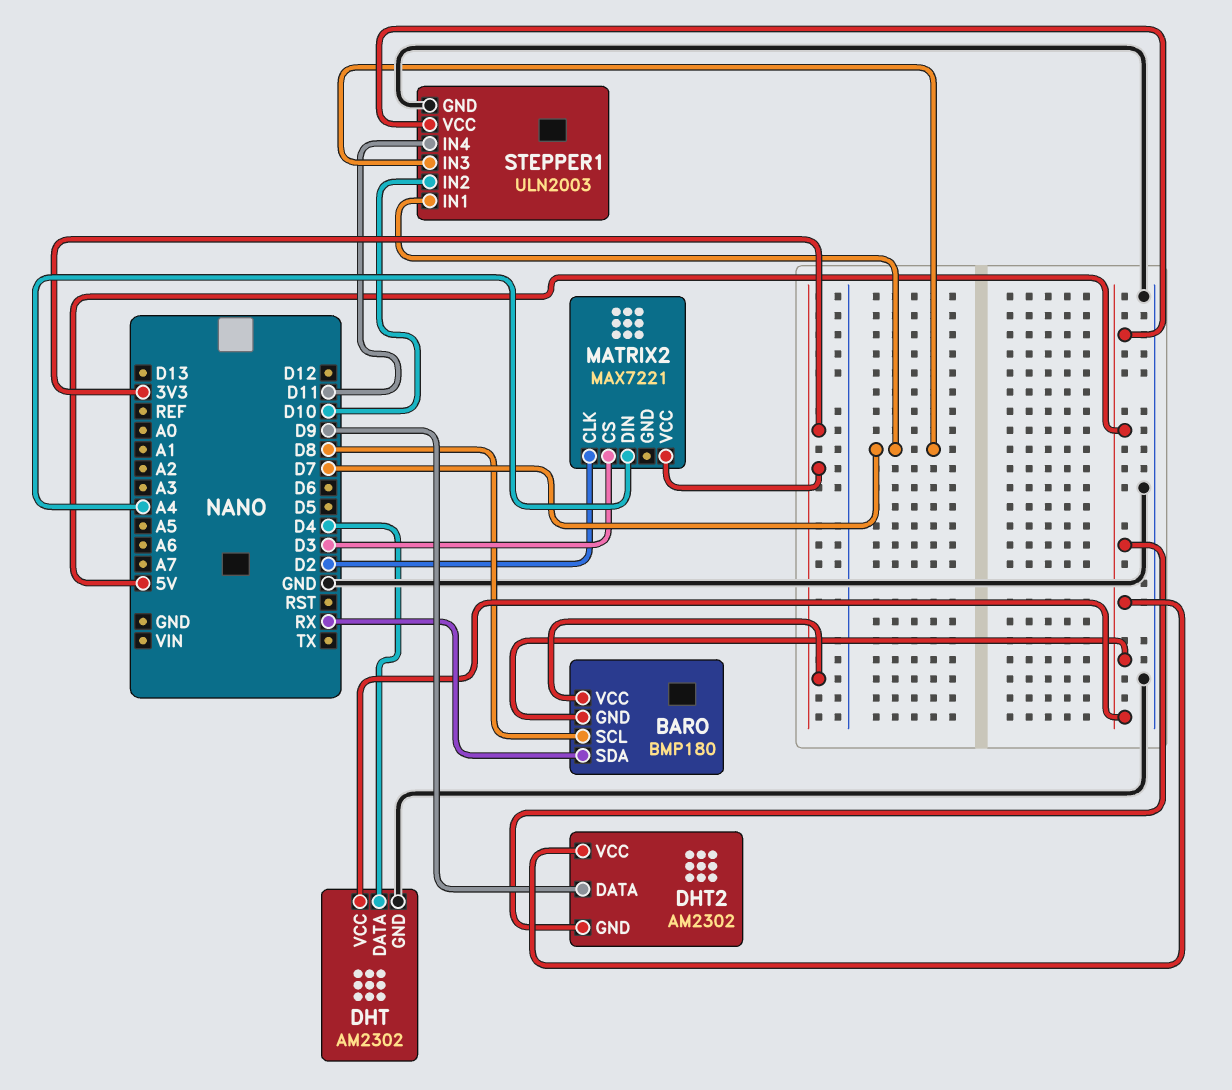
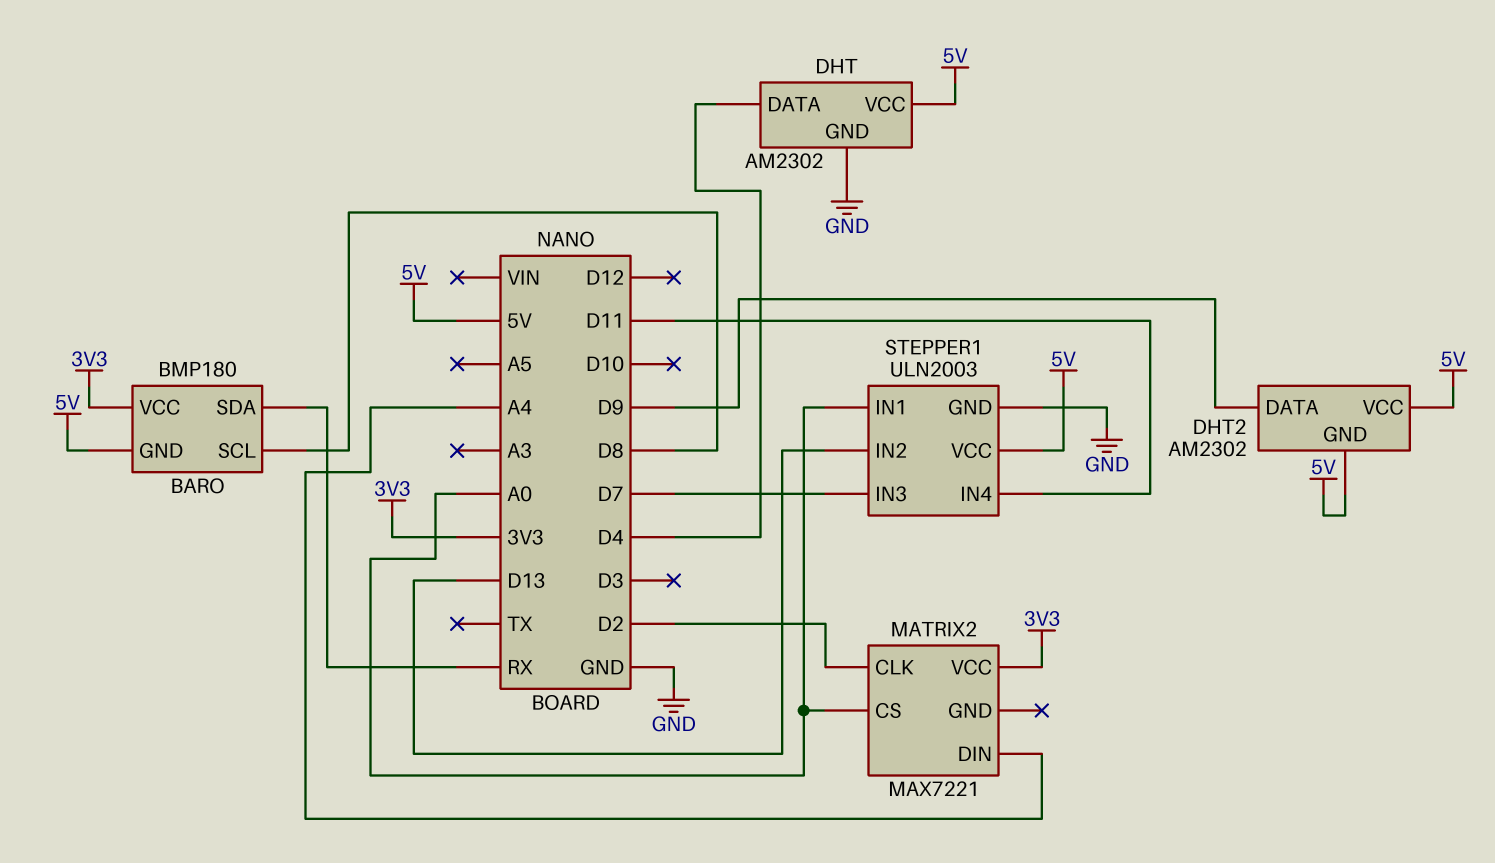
MATRIX2 pin CS: D3 -> A0
STEPPER1 pin IN1: D7 -> A0
STEPPER1 pin IN2: D10 -> D13

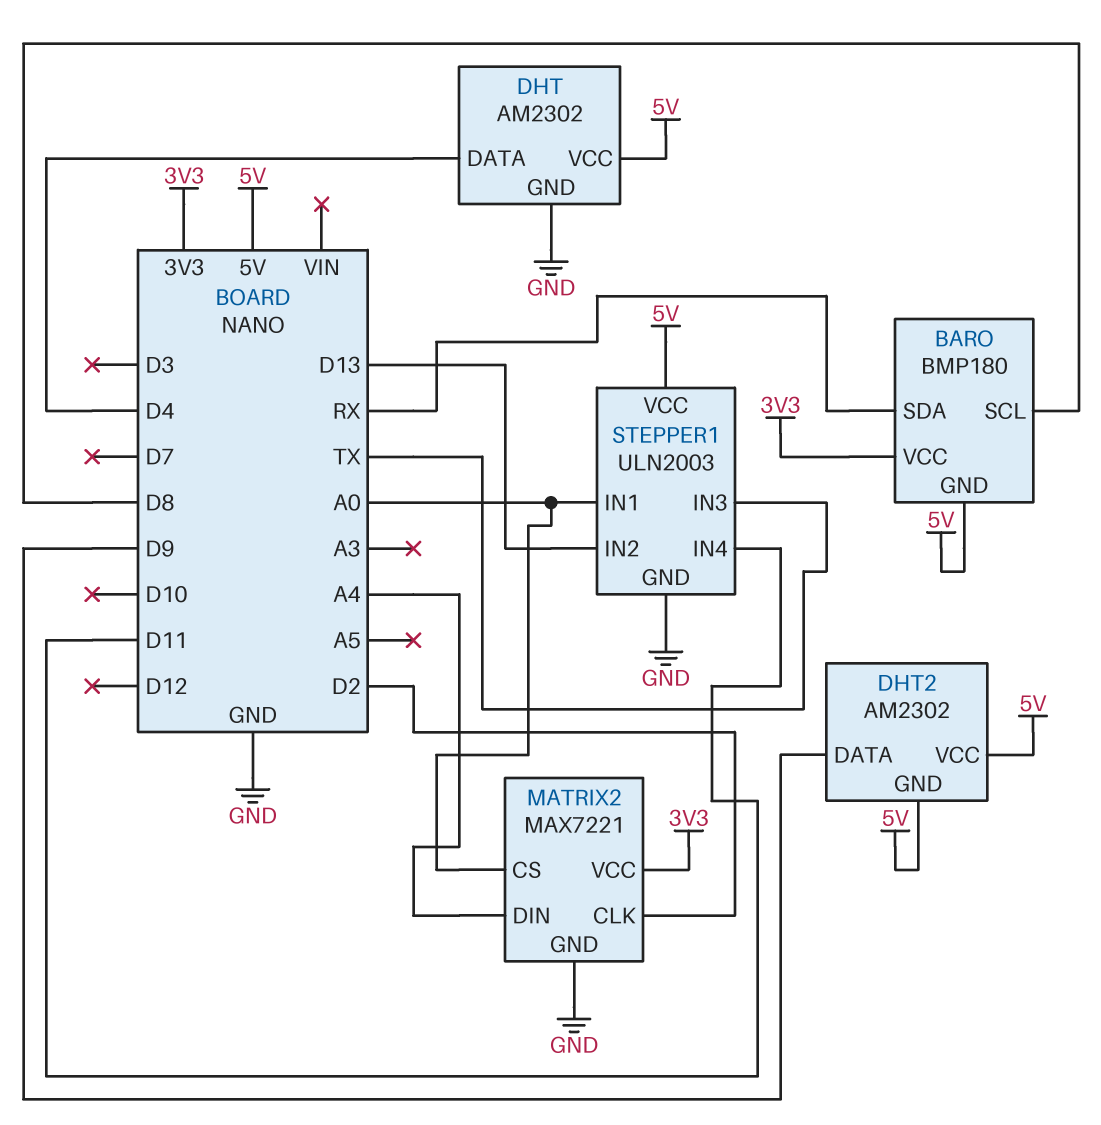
MATRIX2 pin GND: none -> GND
STEPPER1 pin IN3: D7 -> TX

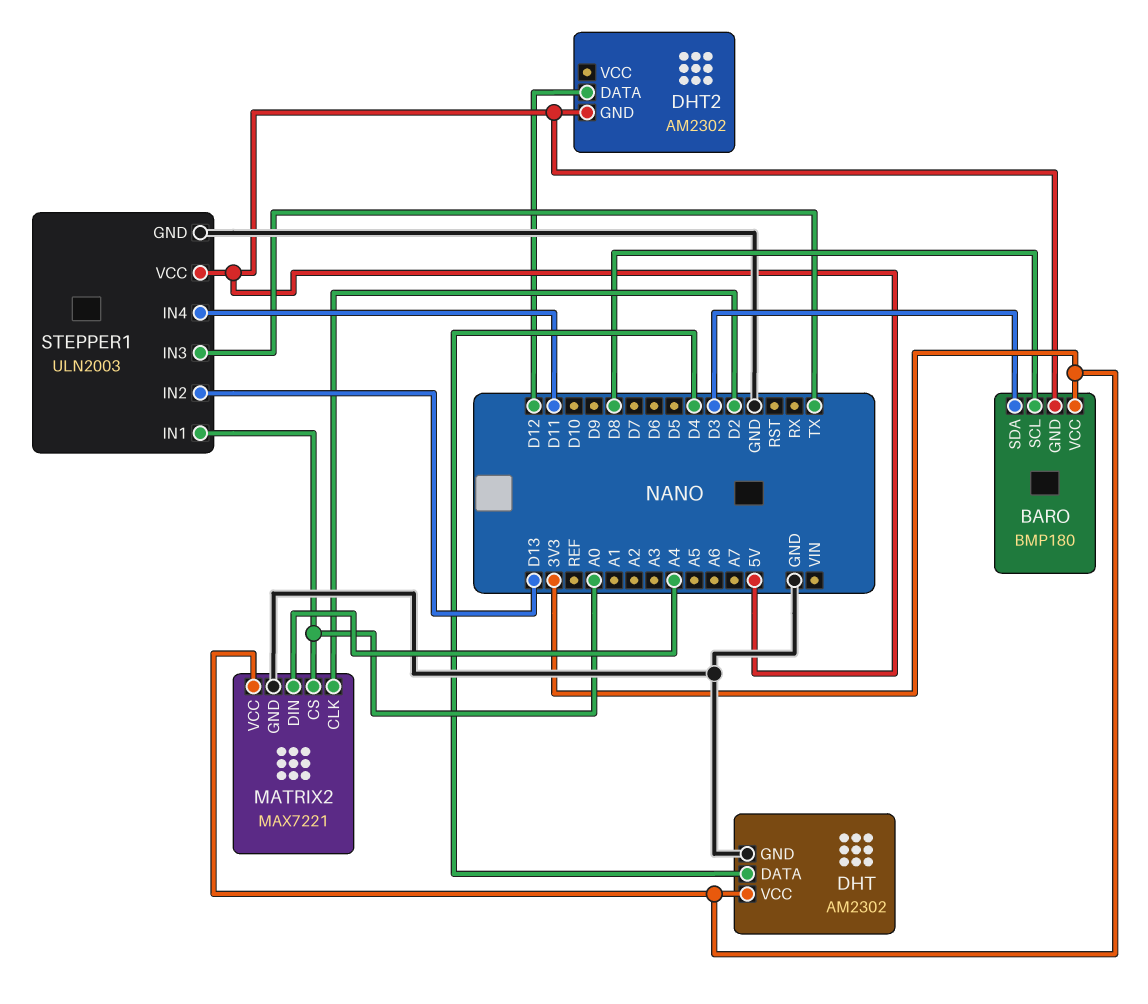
BARO pin SDA: RX -> D3
DHT pin VCC: 5V -> 3V3
DHT2 pin DATA: D9 -> D12
DHT2 pin VCC: 5V -> none

